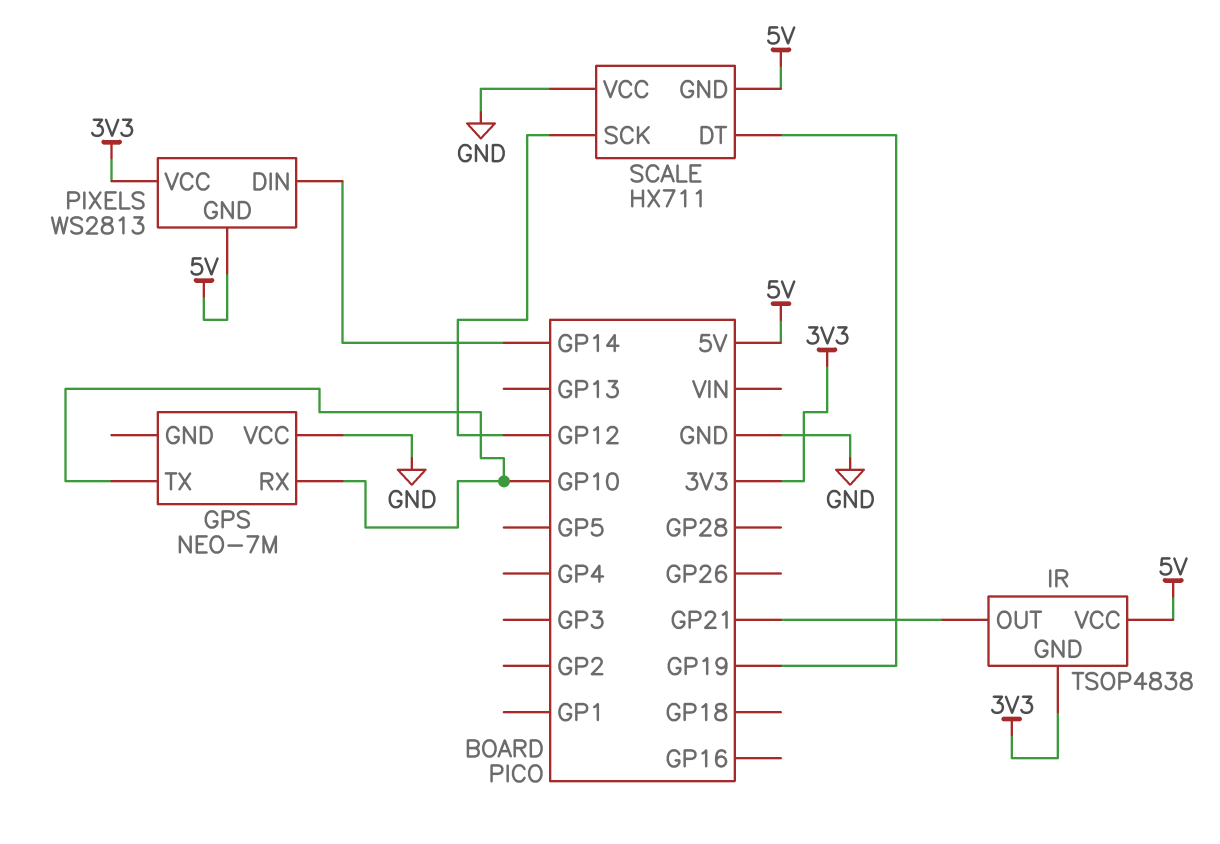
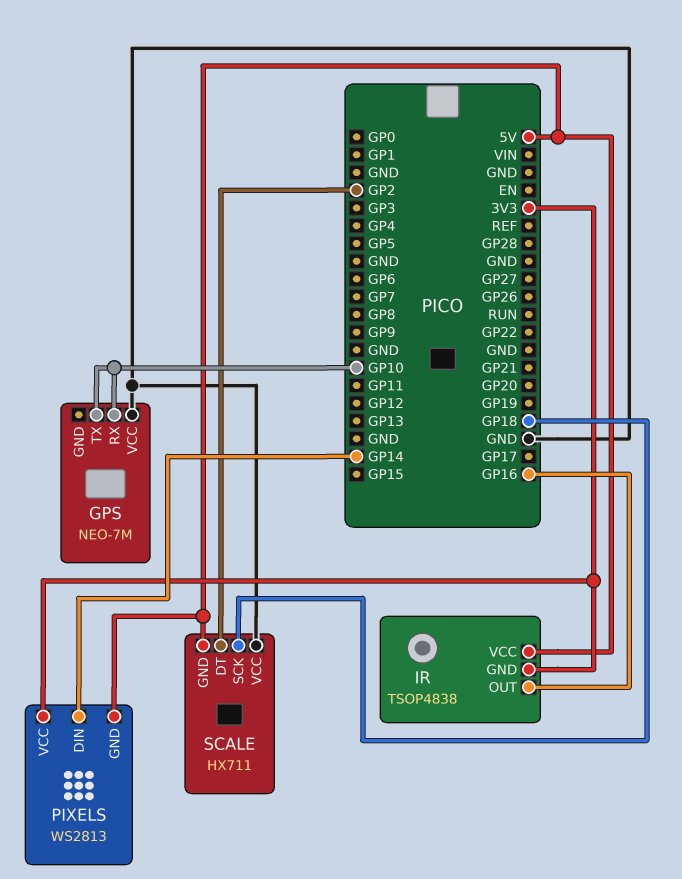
IR pin OUT: GP21 -> GP16
SCALE pin DT: GP19 -> GP2
SCALE pin SCK: GP12 -> GP18

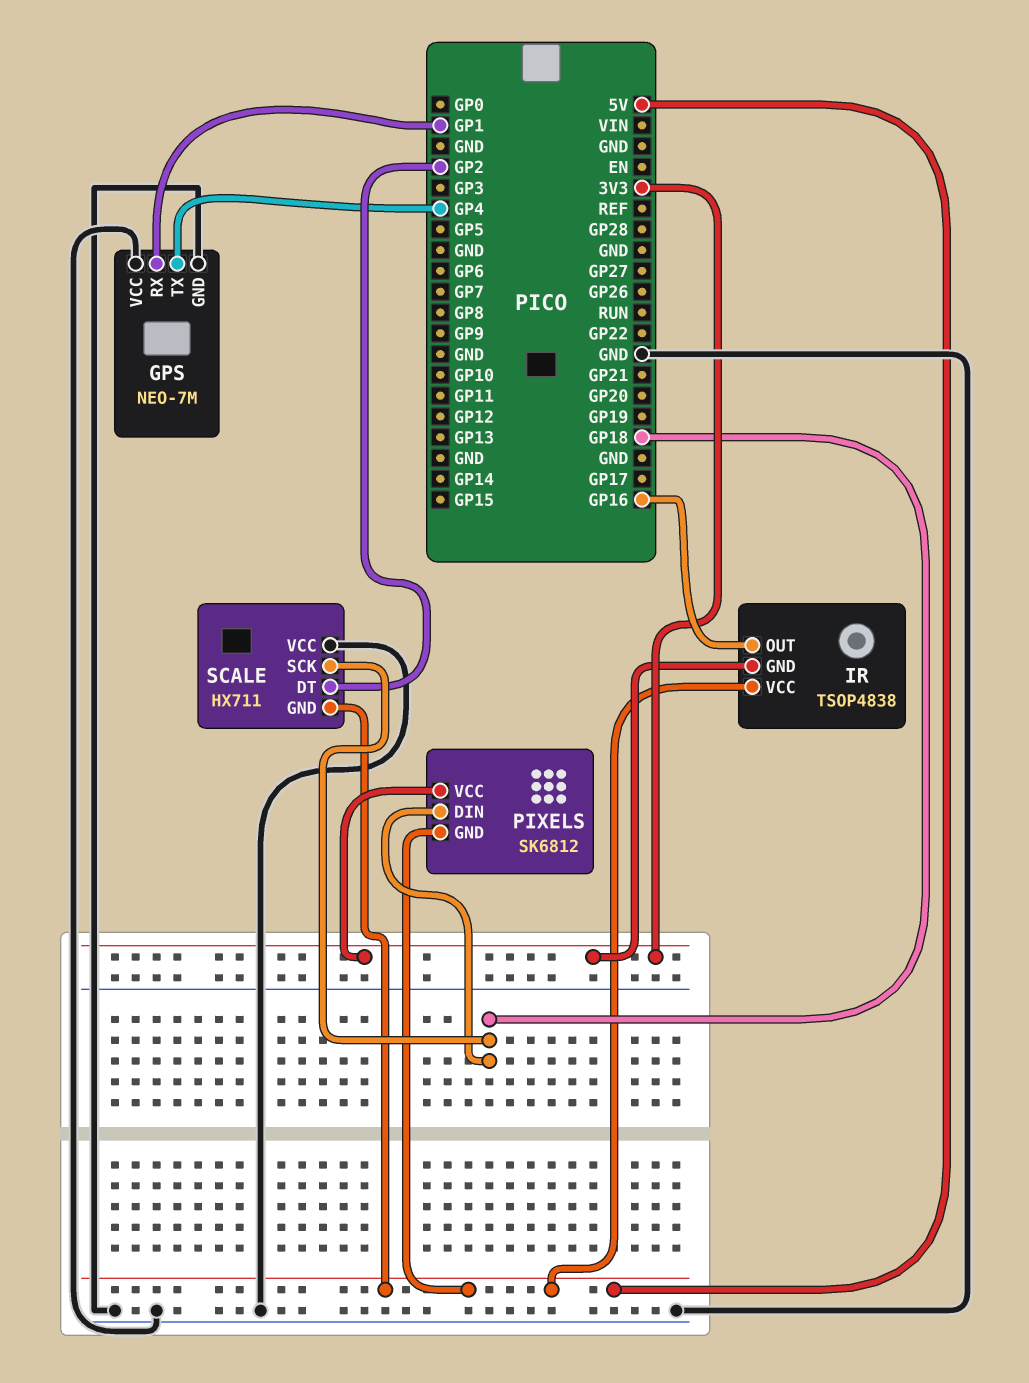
GPS pin GND: none -> GND
GPS pin RX: GP10 -> GP1
GPS pin TX: GP10 -> GP4
PIXELS: WS2813 -> SK6812
PIXELS pin DIN: GP14 -> GP18

